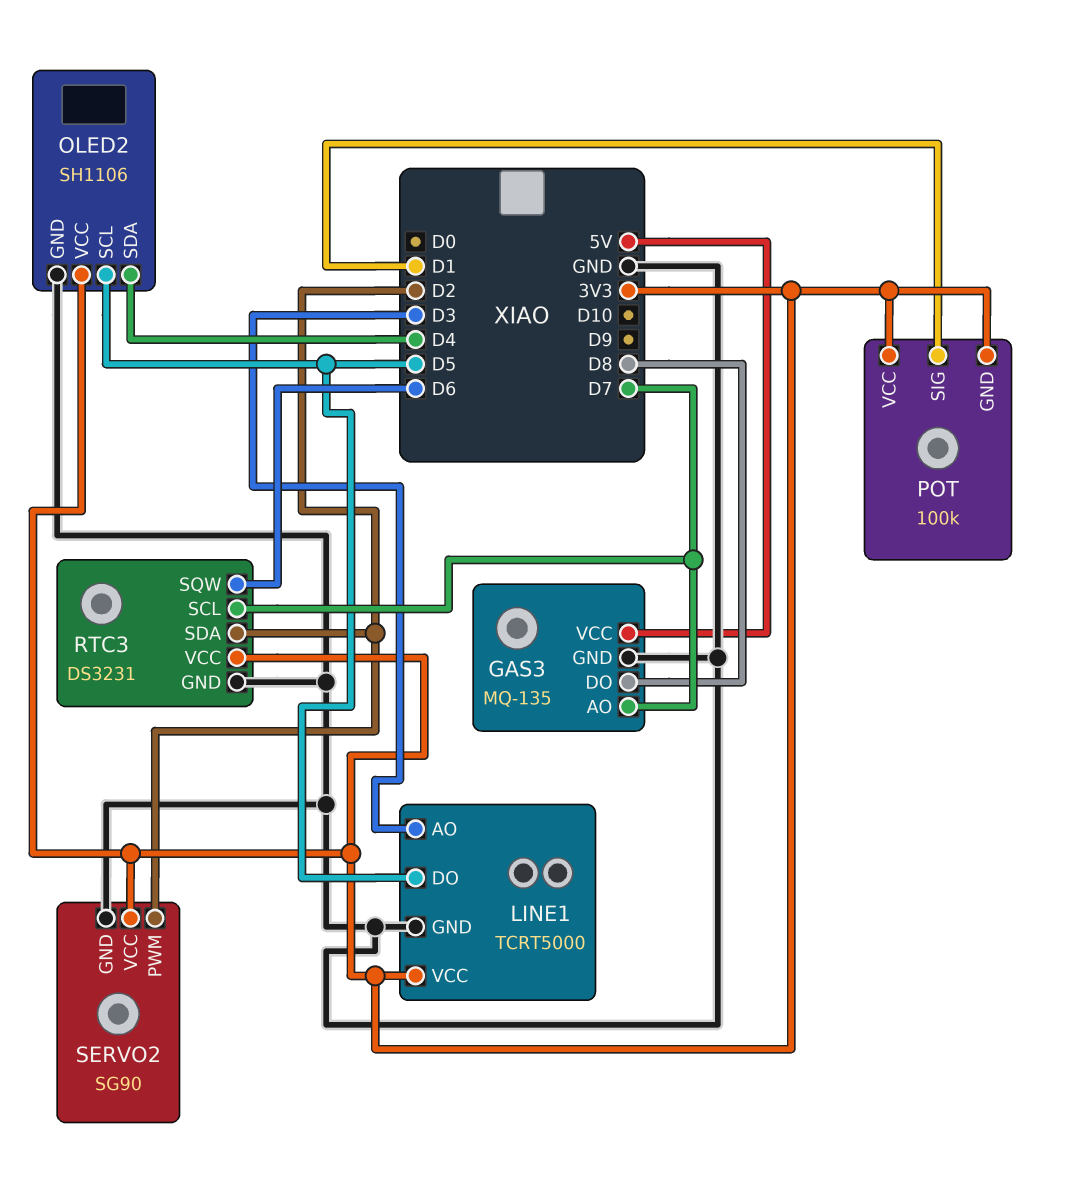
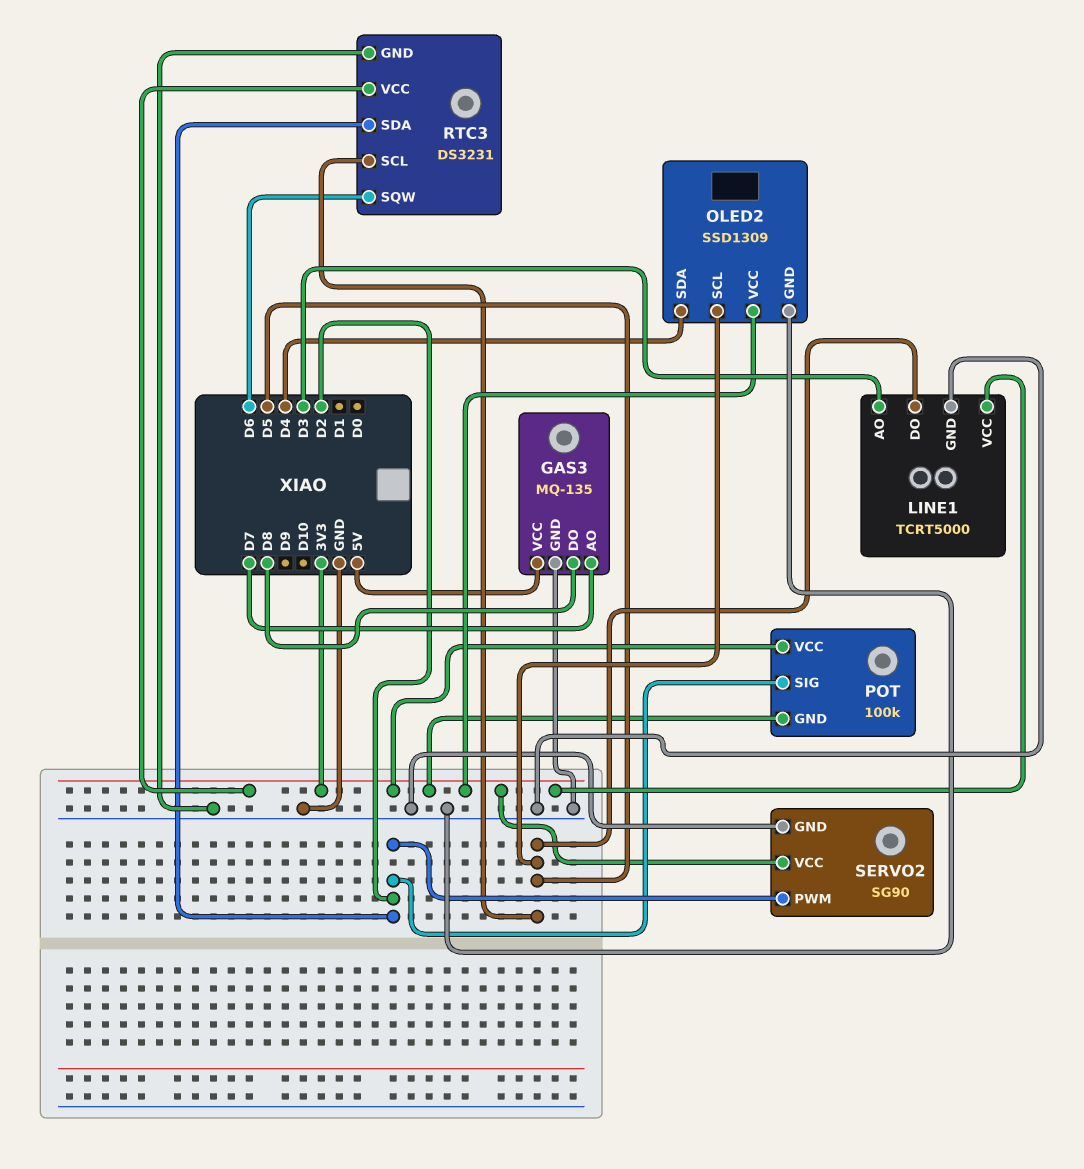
OLED2: SH1106 -> SSD1309
POT pin SIG: D1 -> D2
RTC3 pin SCL: D7 -> D5

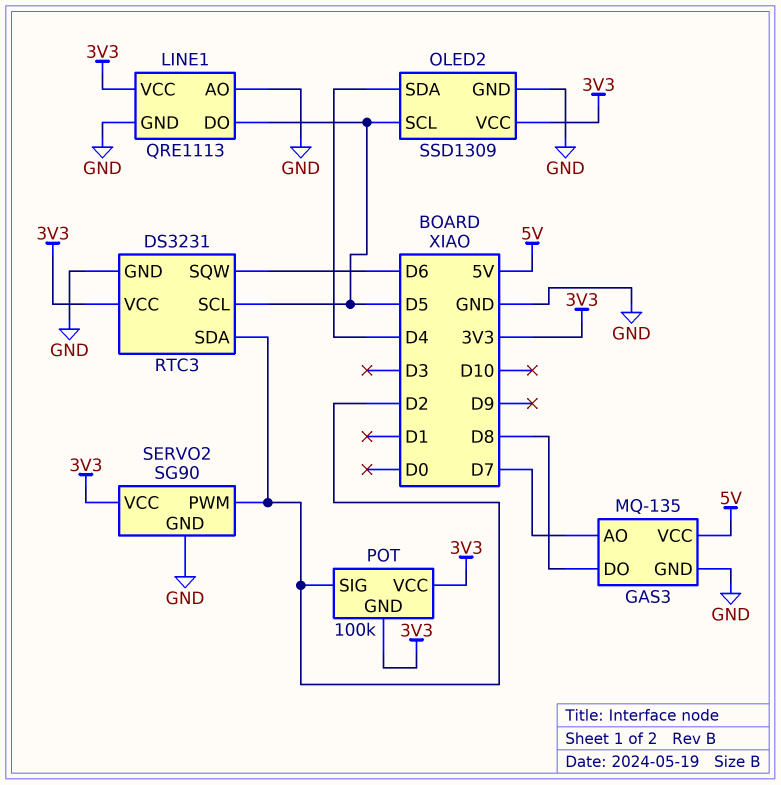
LINE1: TCRT5000 -> QRE1113
LINE1 pin AO: D3 -> GND

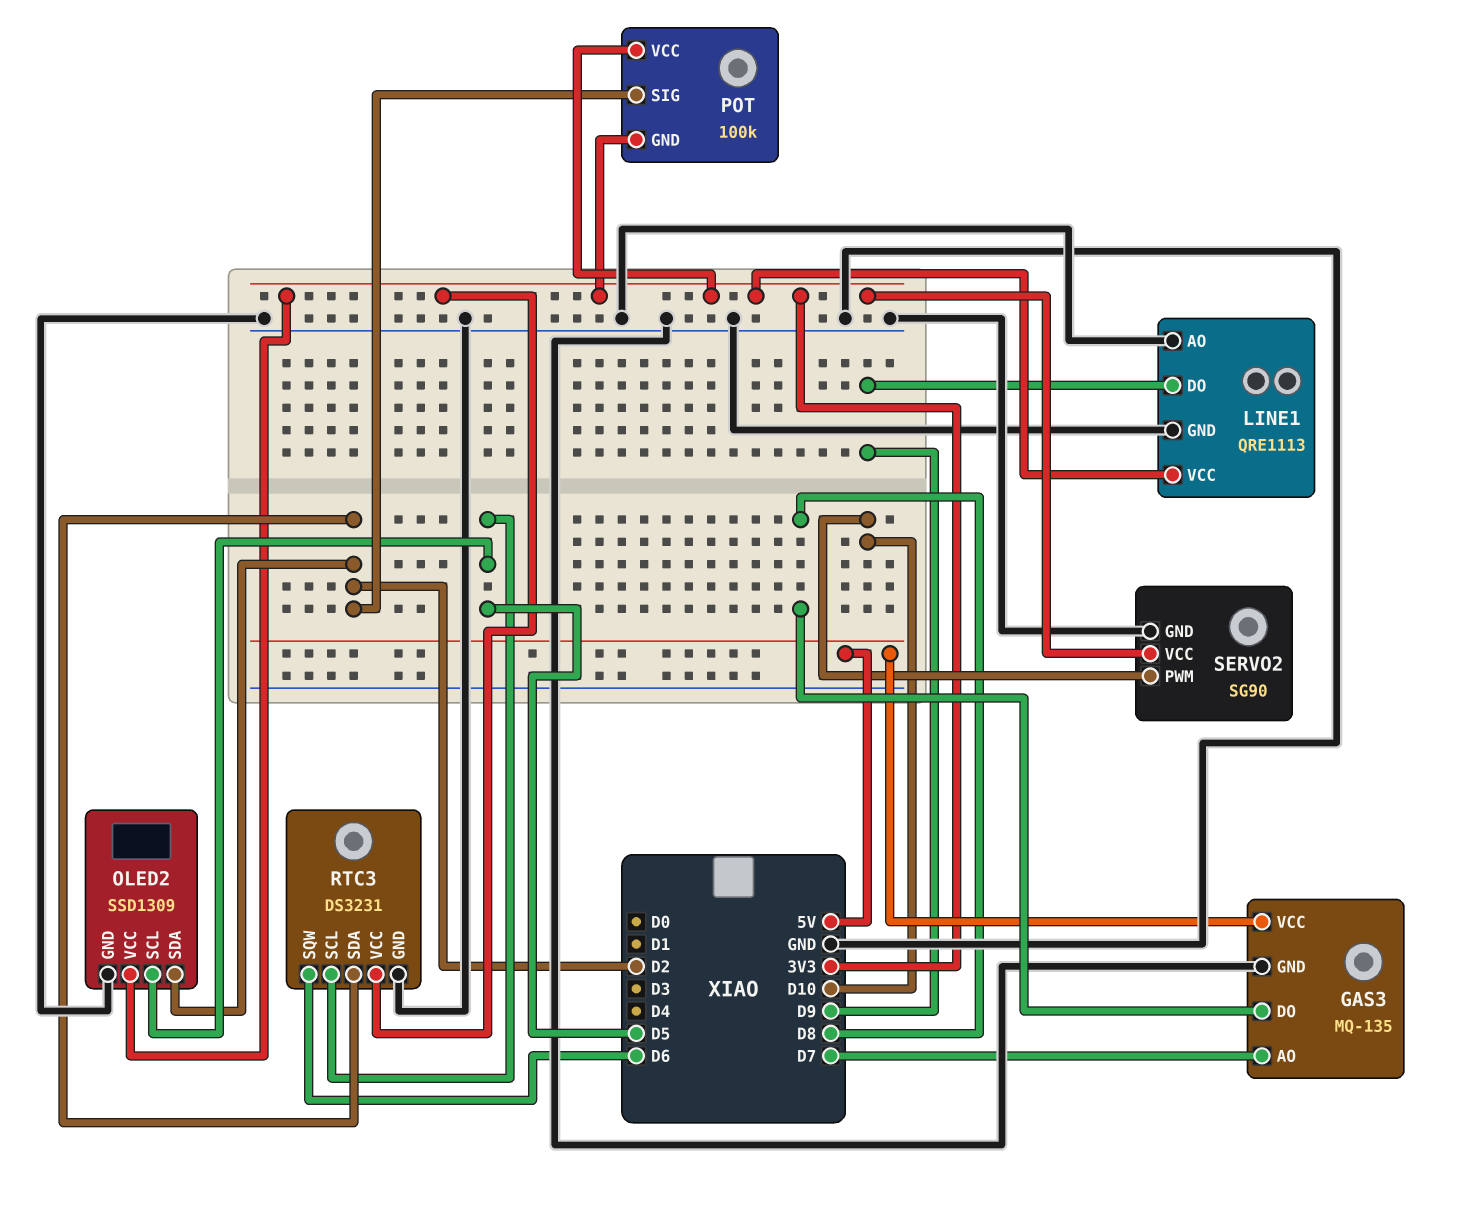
LINE1 pin DO: D5 -> D9
OLED2 pin SDA: D4 -> D2
SERVO2 pin PWM: D2 -> D10

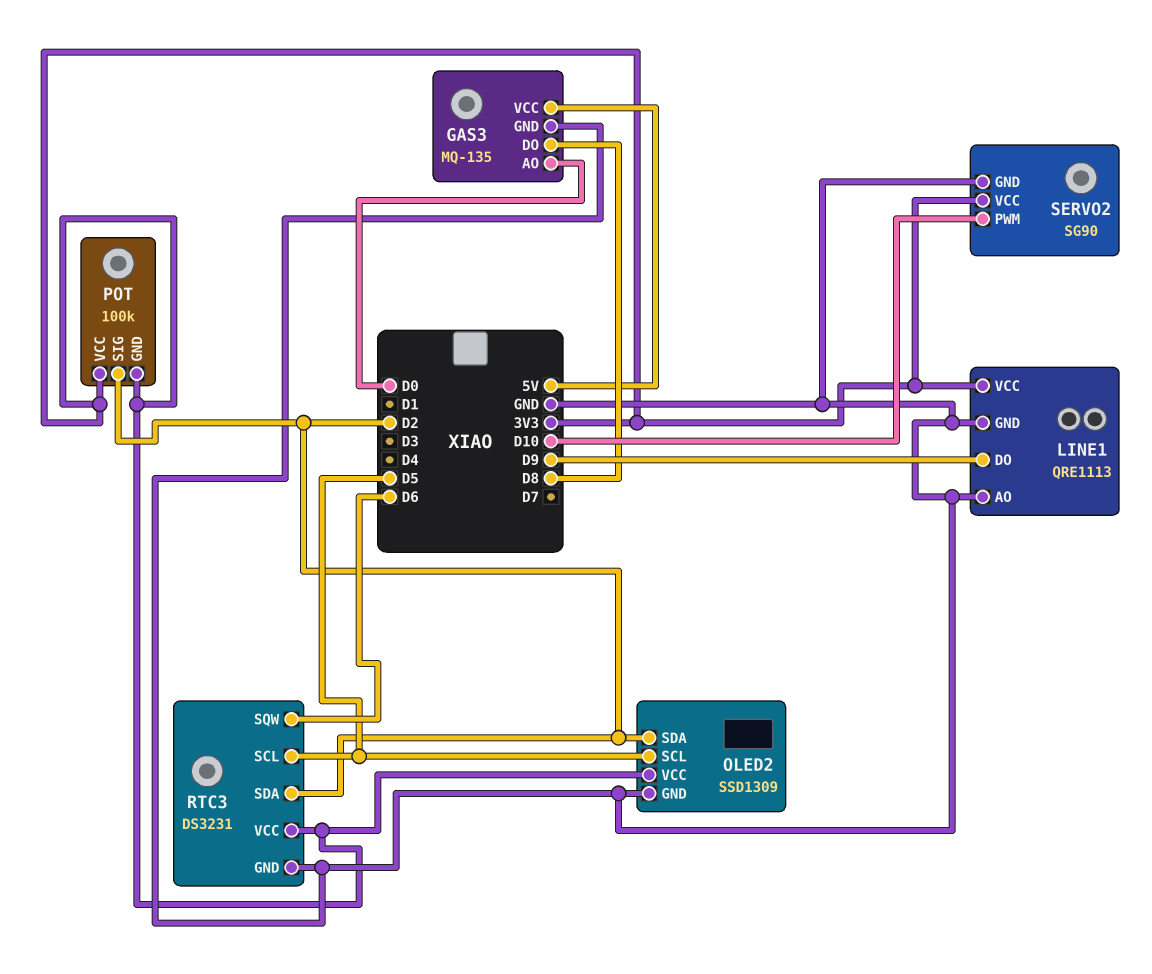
GAS3 pin AO: D7 -> D0

